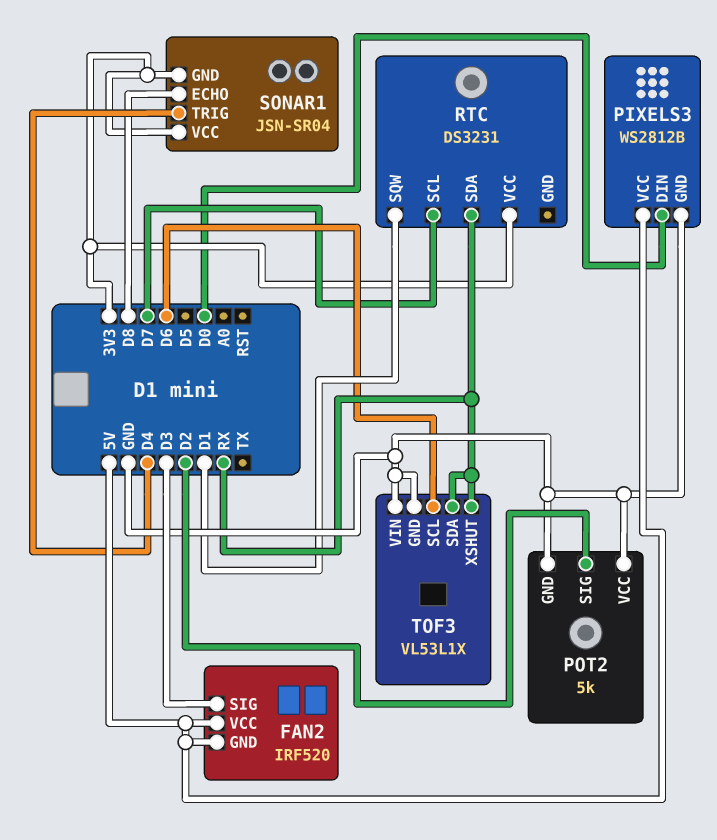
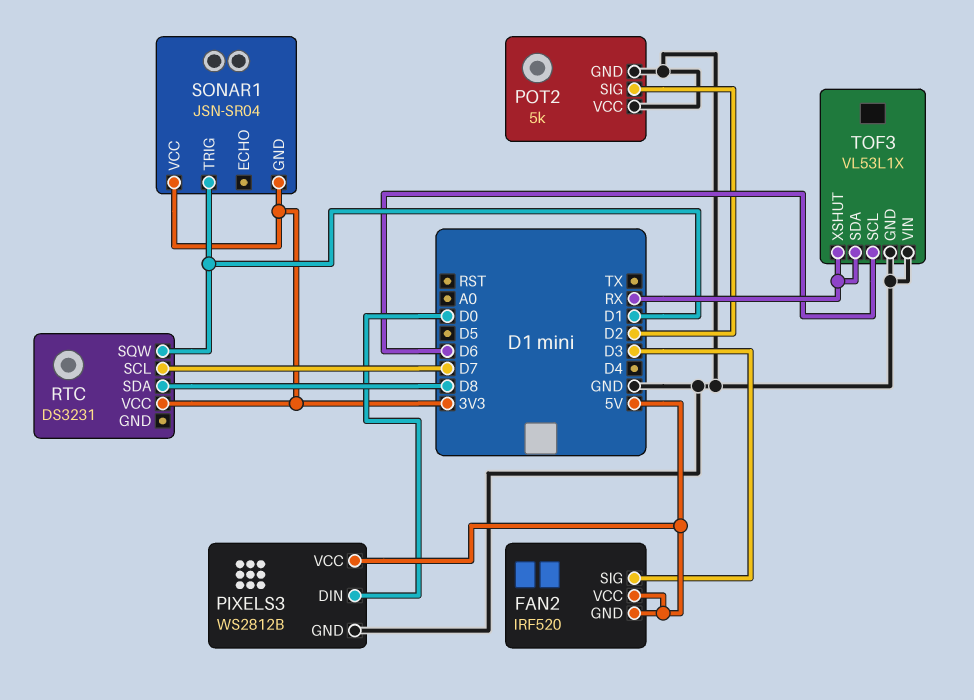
RTC pin SDA: RX -> D8
SONAR1 pin ECHO: D8 -> none
SONAR1 pin TRIG: D4 -> D1

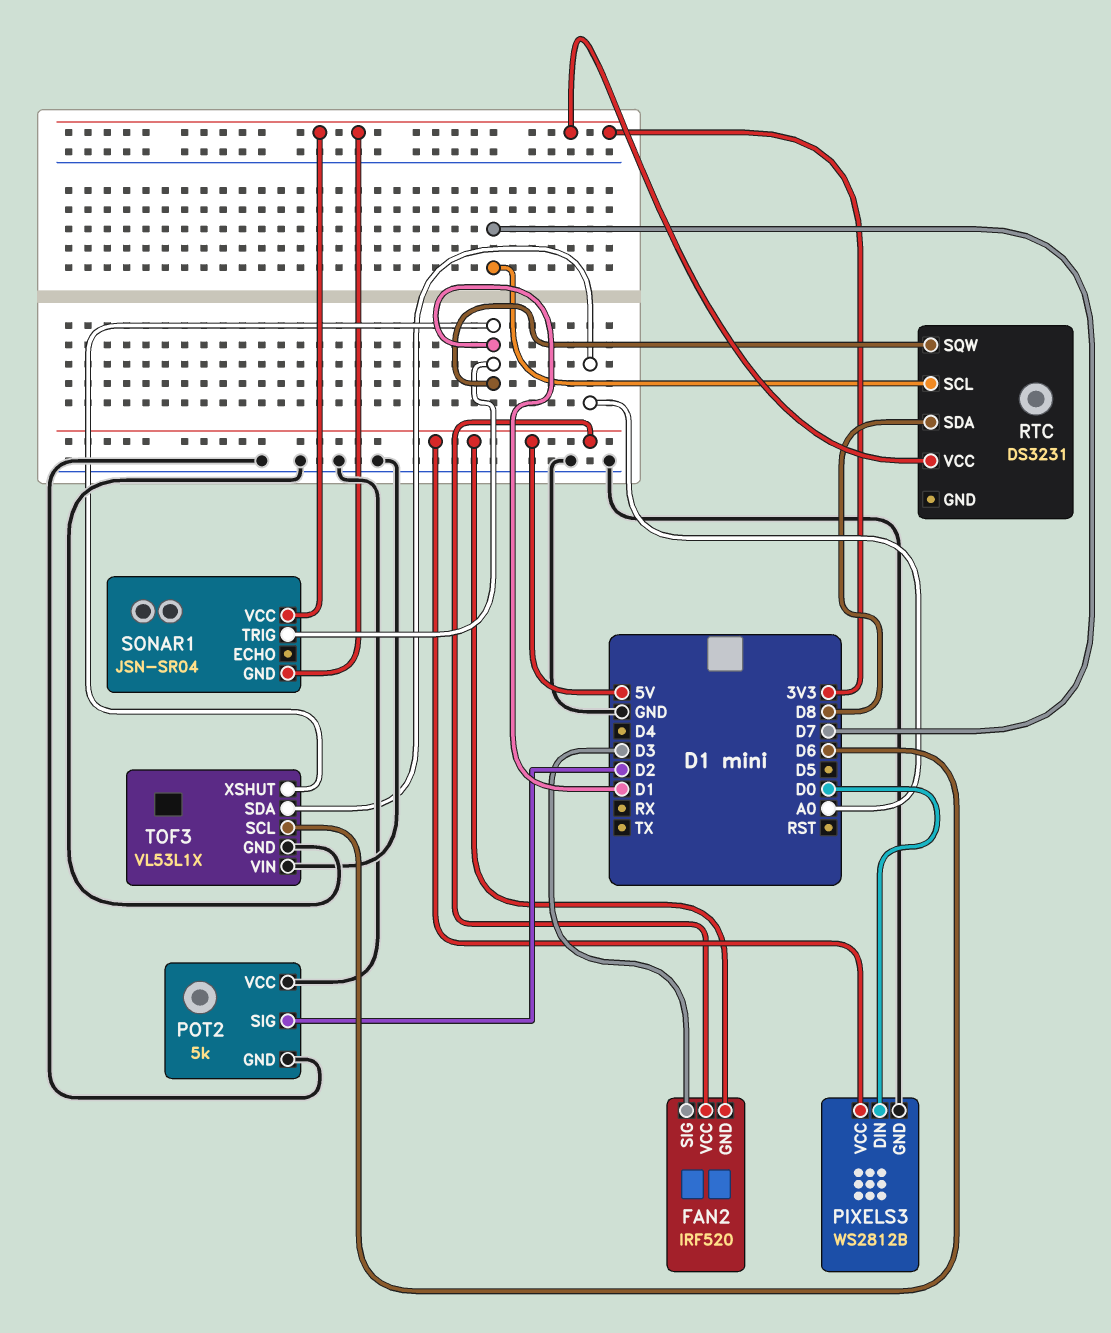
TOF3 pin SDA: RX -> A0
TOF3 pin XSHUT: RX -> D1

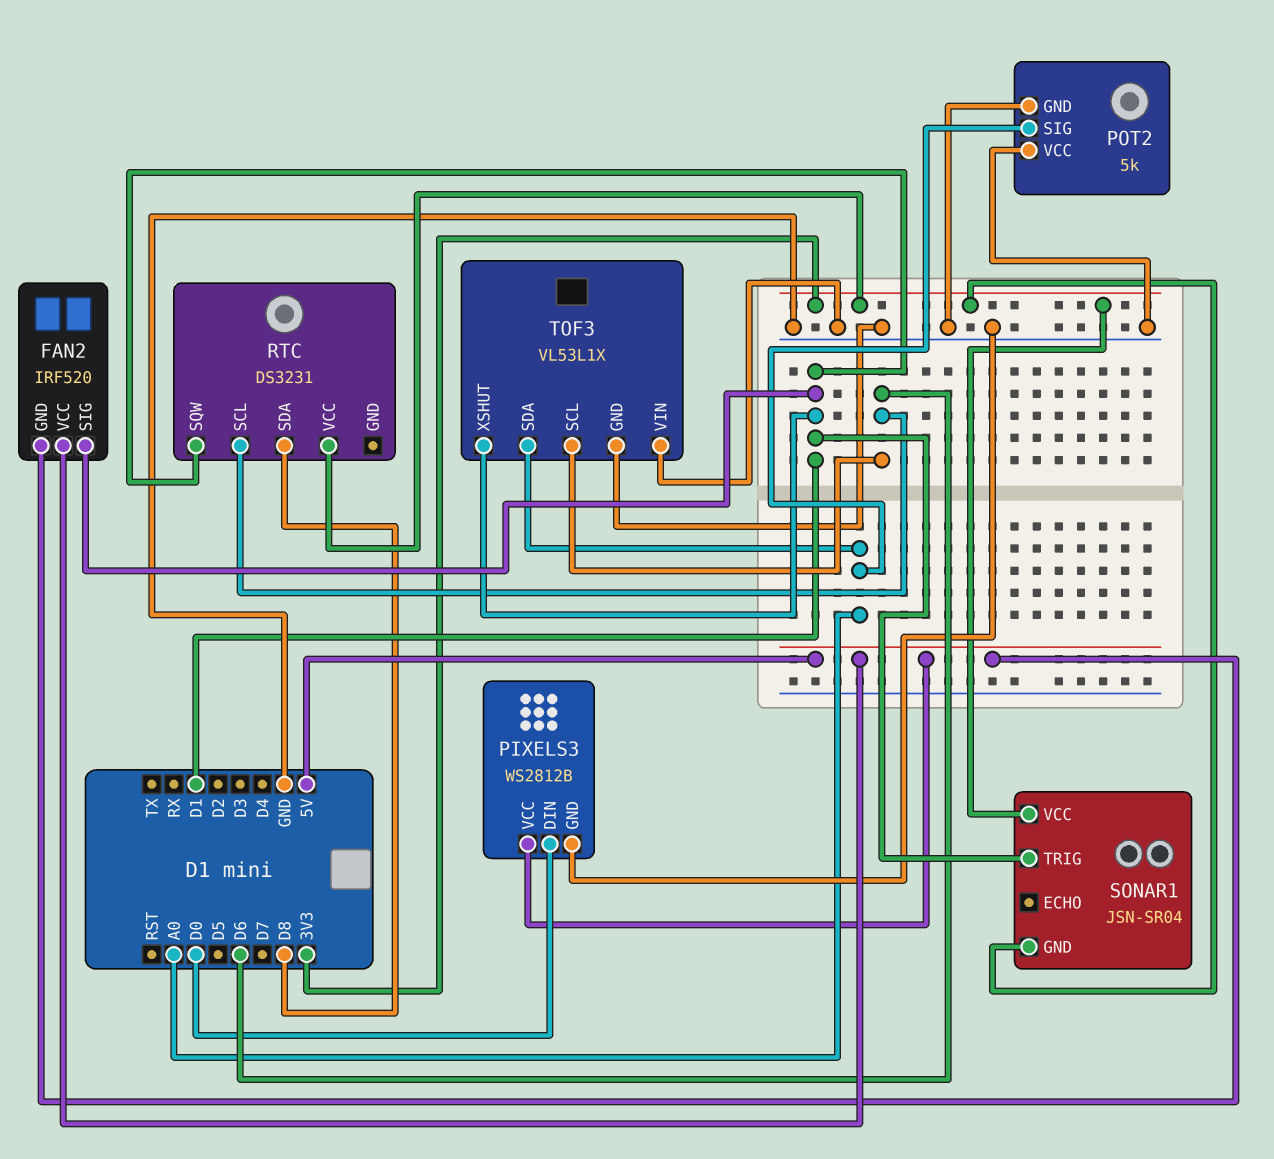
FAN2 pin SIG: D3 -> D1
POT2 pin SIG: D2 -> A0
RTC pin SCL: D7 -> D6

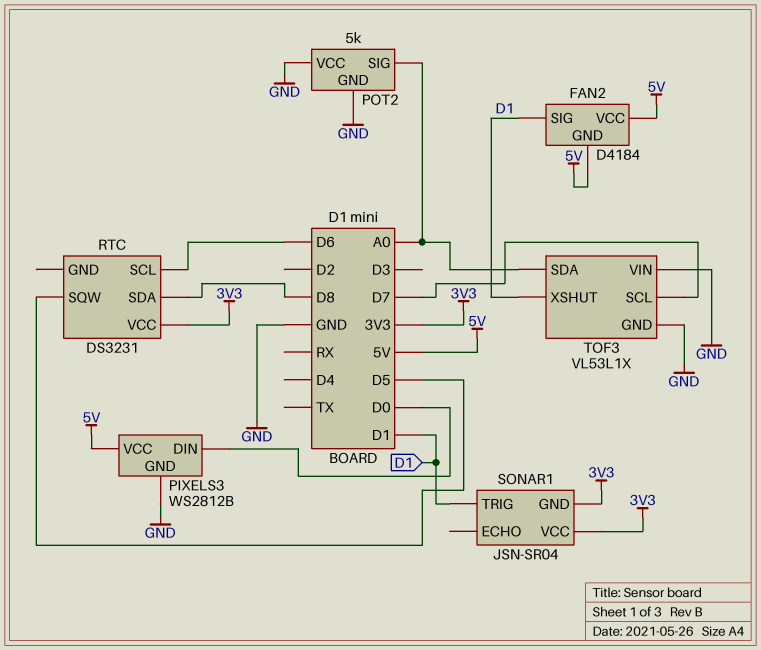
FAN2: IRF520 -> D4184
RTC pin SQW: D1 -> D5
TOF3 pin SCL: D6 -> D7

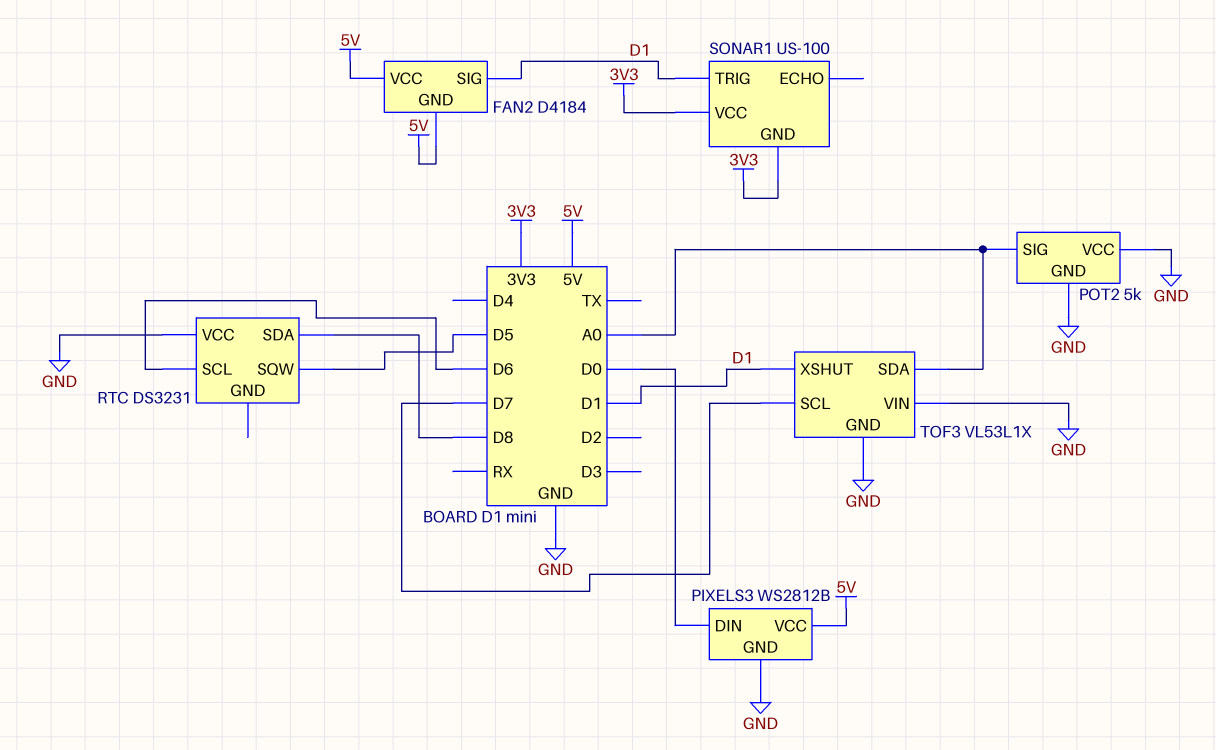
RTC pin VCC: 3V3 -> GND
SONAR1: JSN-SR04 -> US-100

